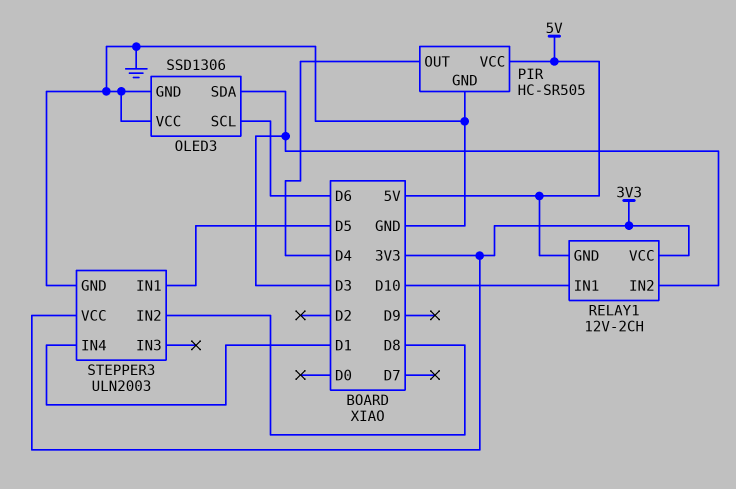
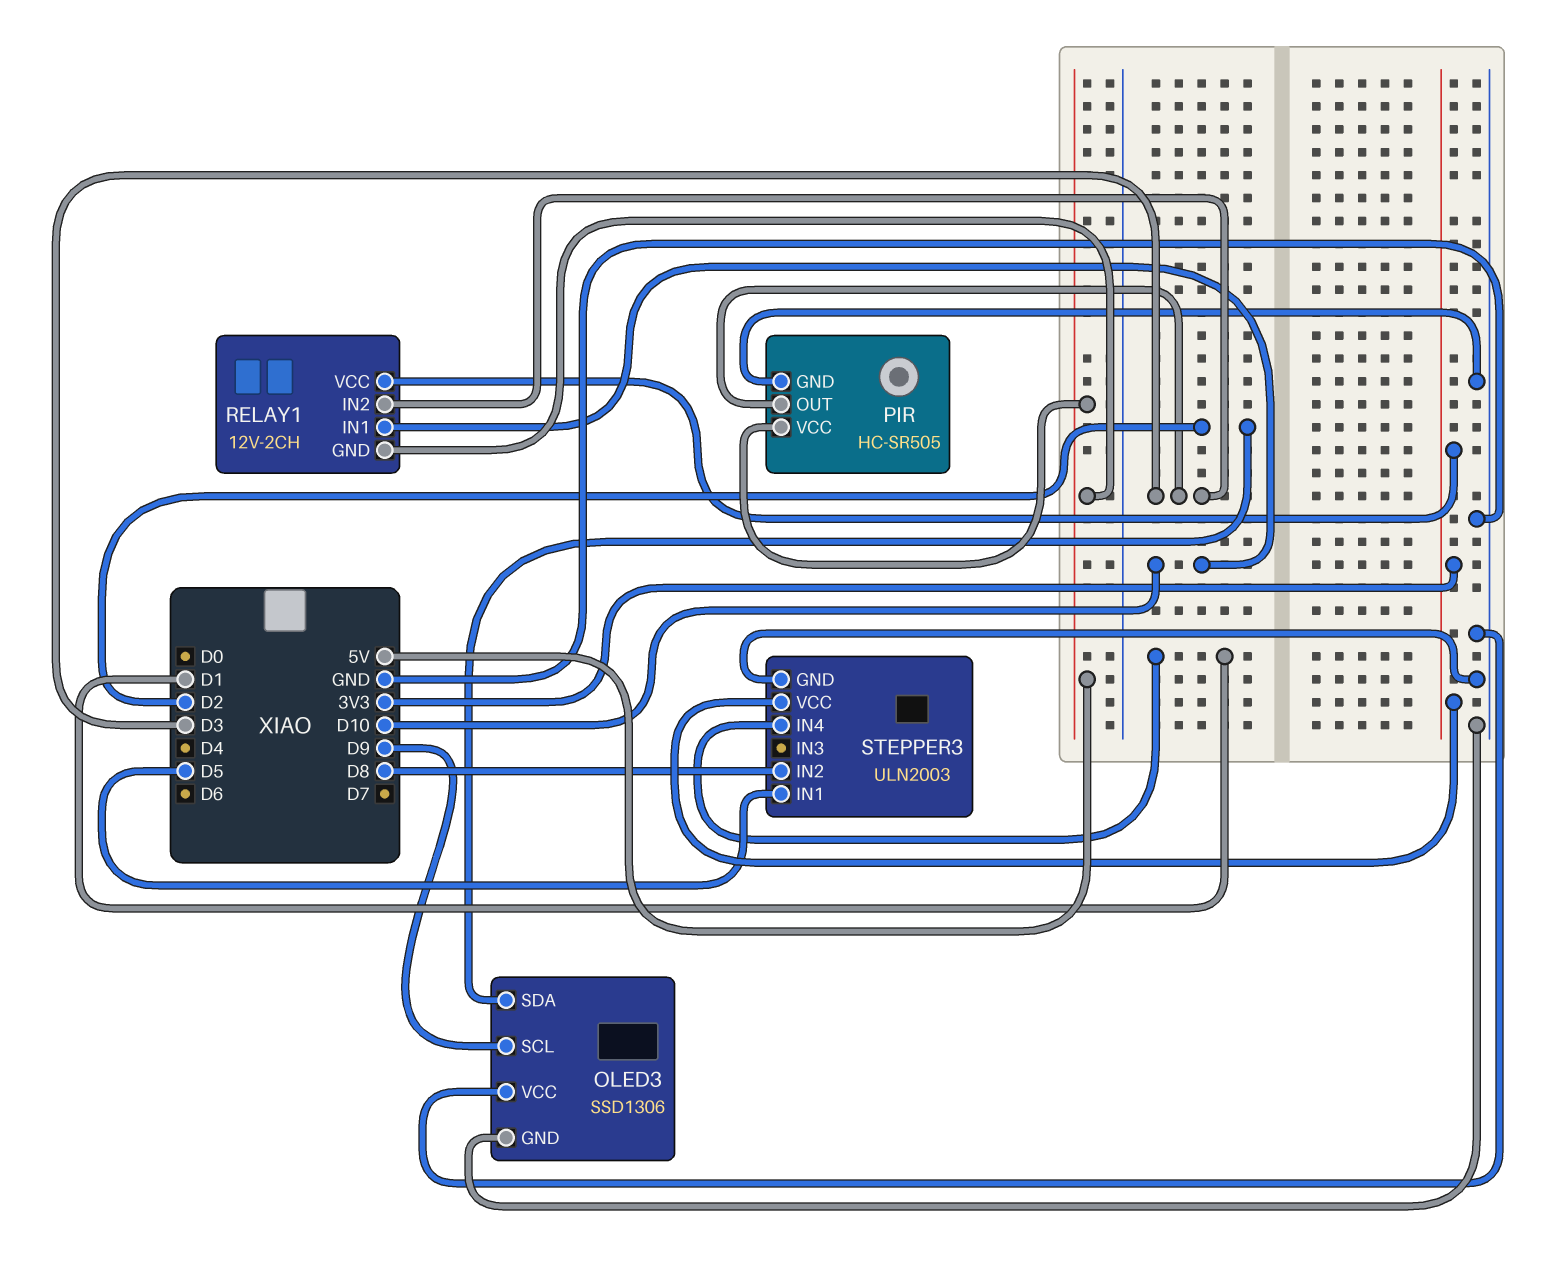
OLED3 pin SCL: D6 -> D9
OLED3 pin SDA: D3 -> D2
PIR pin OUT: D4 -> D3

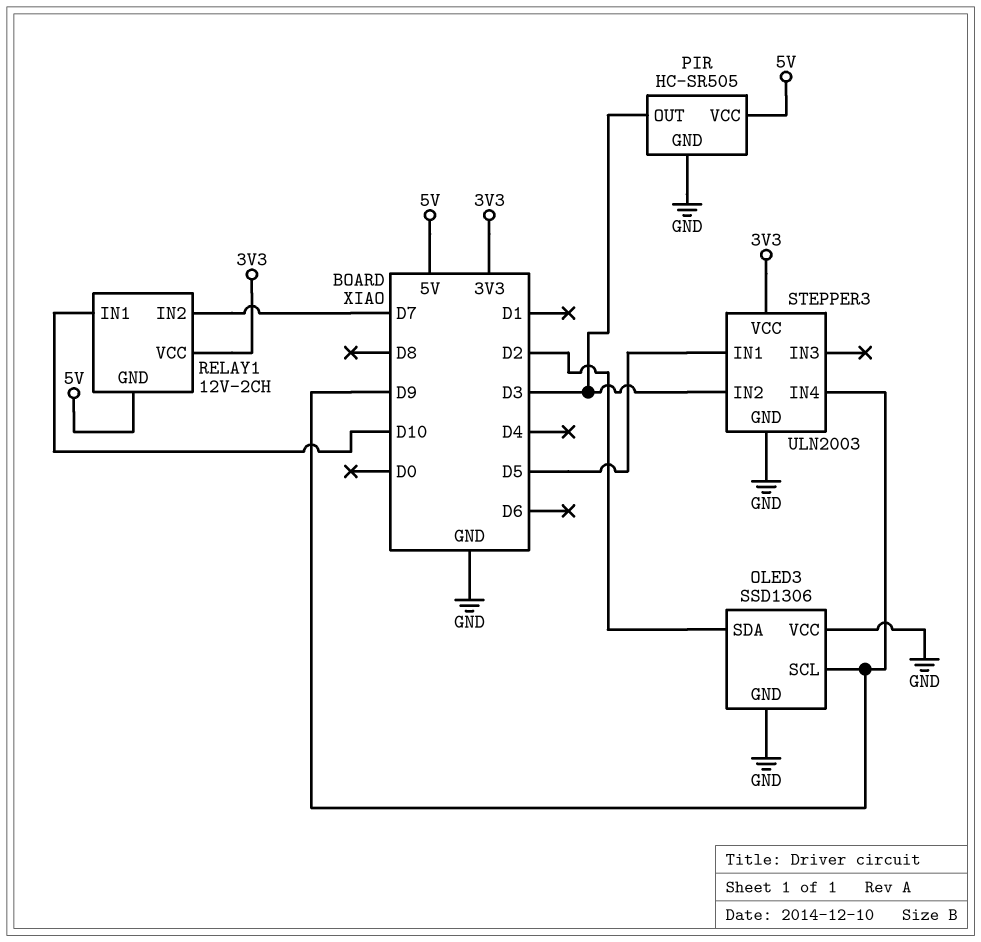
RELAY1 pin IN2: D3 -> D7
STEPPER3 pin IN2: D8 -> D3
STEPPER3 pin IN4: D1 -> D9

